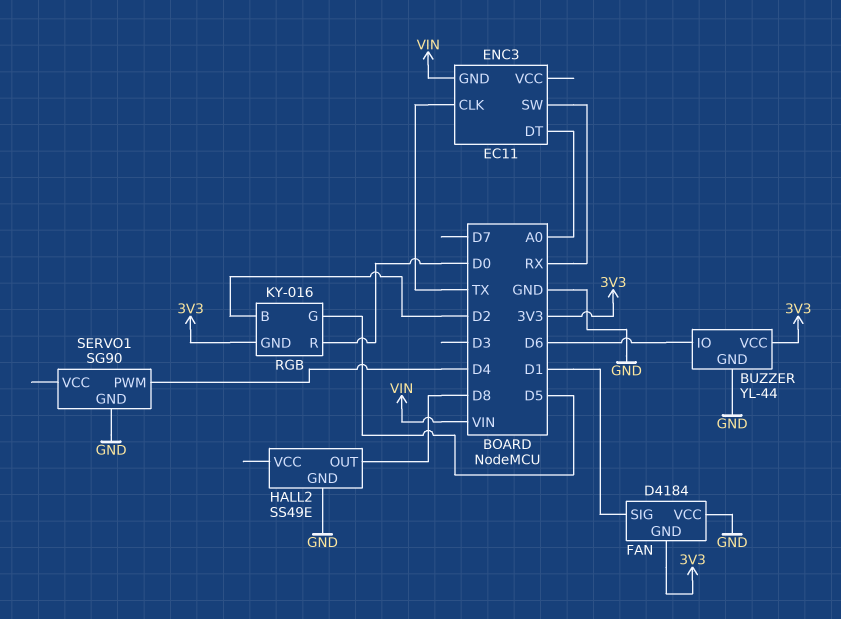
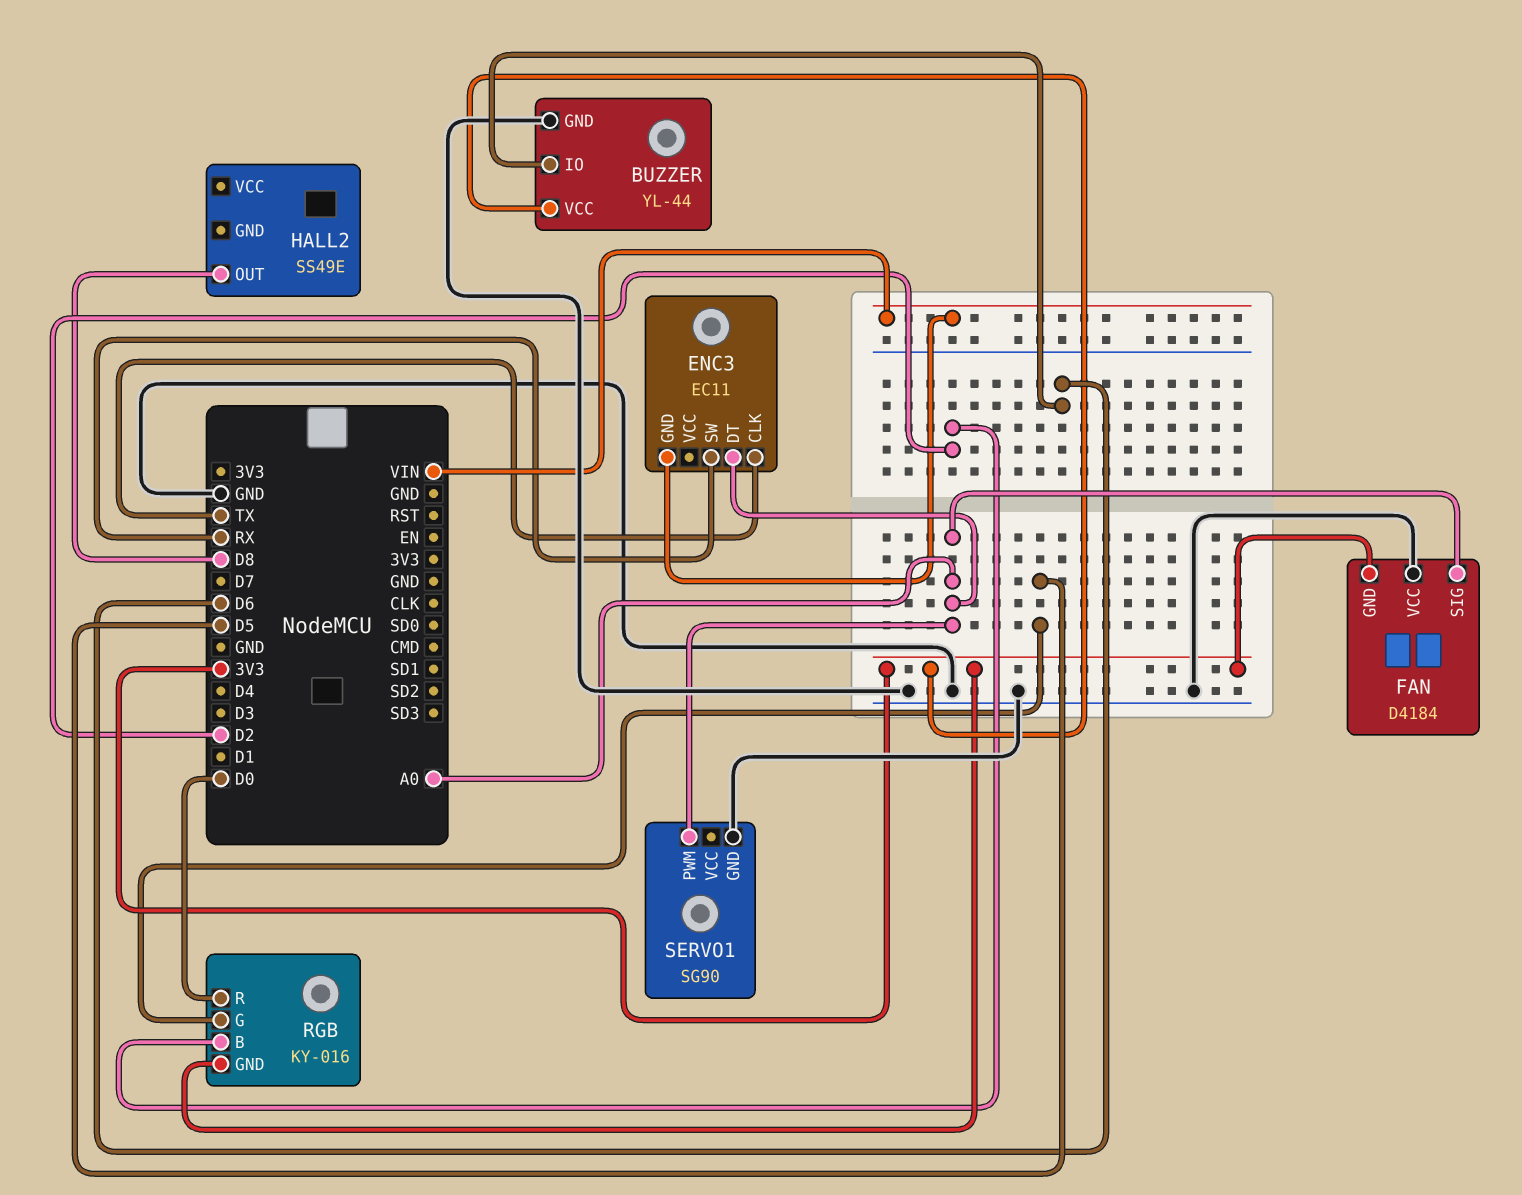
FAN pin SIG: D1 -> A0
HALL2 pin GND: GND -> none
SERVO1 pin PWM: D4 -> A0

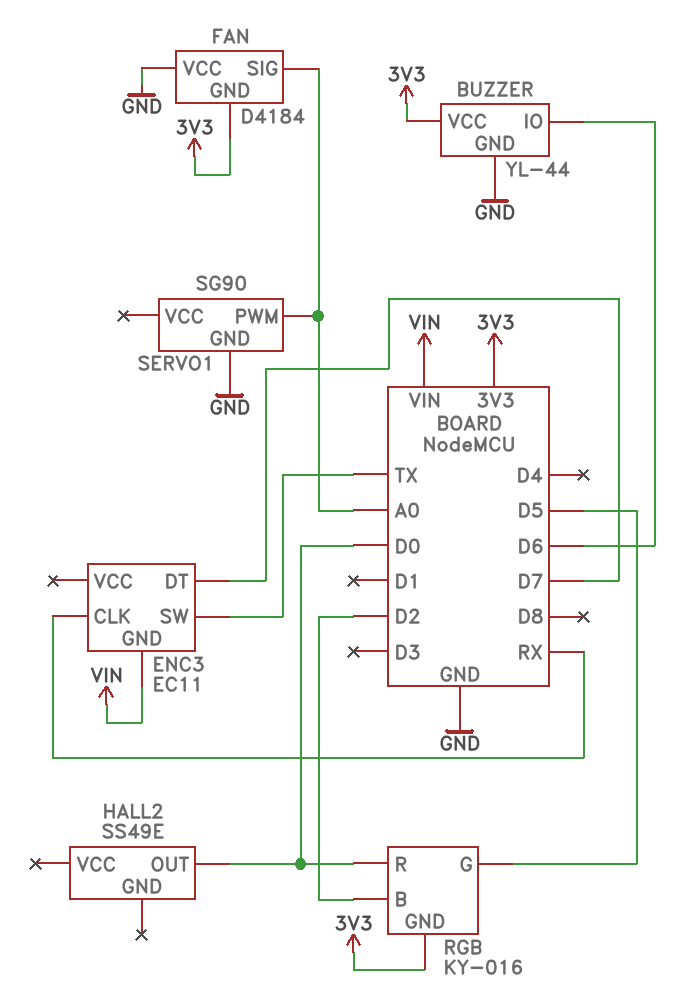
ENC3 pin CLK: TX -> RX
ENC3 pin DT: A0 -> D7
ENC3 pin SW: RX -> TX
HALL2 pin OUT: D8 -> D0

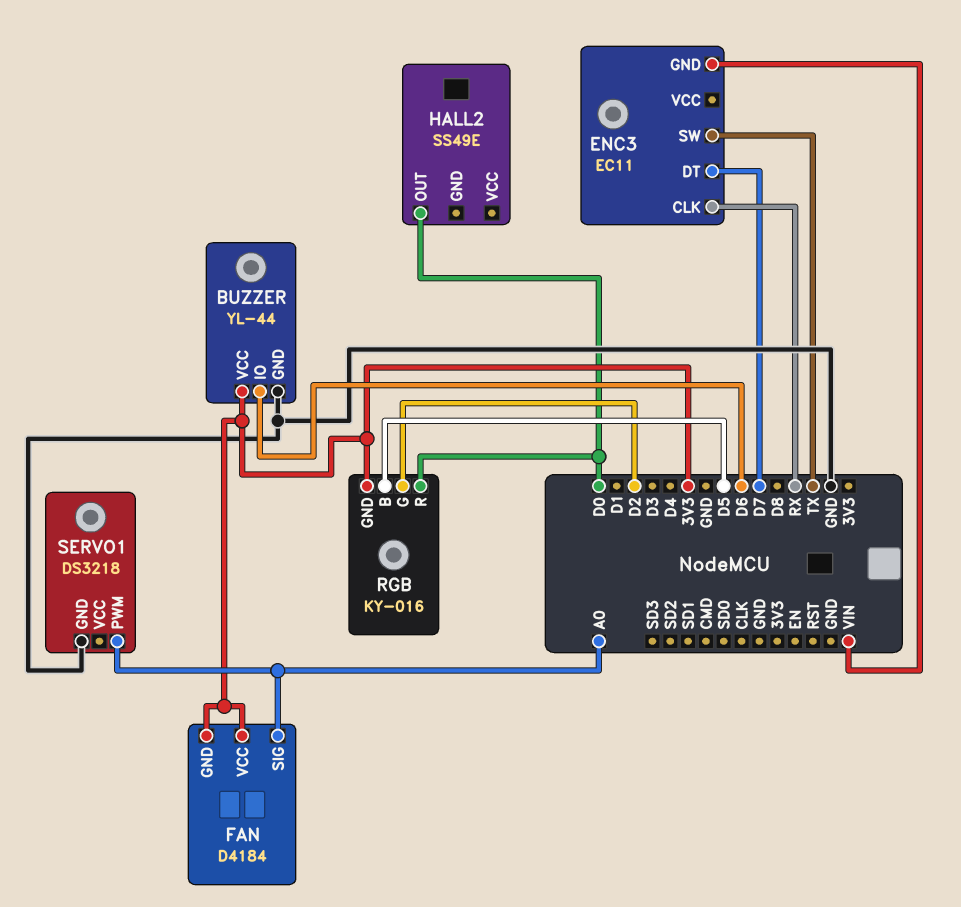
FAN pin VCC: GND -> 3V3
RGB pin B: D2 -> D5
RGB pin G: D5 -> D2
SERVO1: SG90 -> DS3218

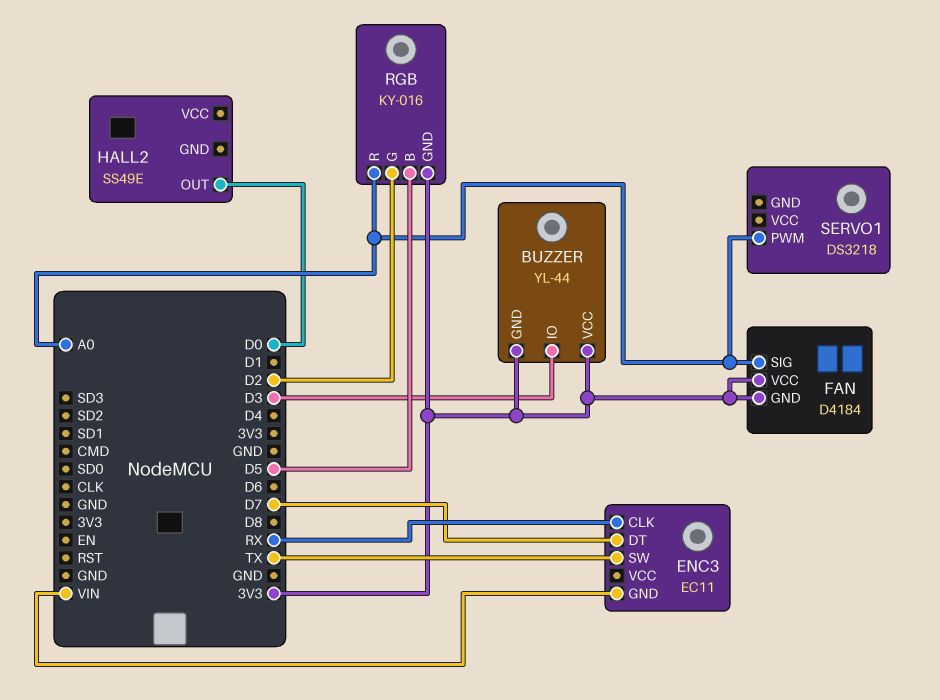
BUZZER pin GND: GND -> 3V3
BUZZER pin IO: D6 -> D3
RGB pin R: D0 -> A0
SERVO1 pin GND: GND -> none

